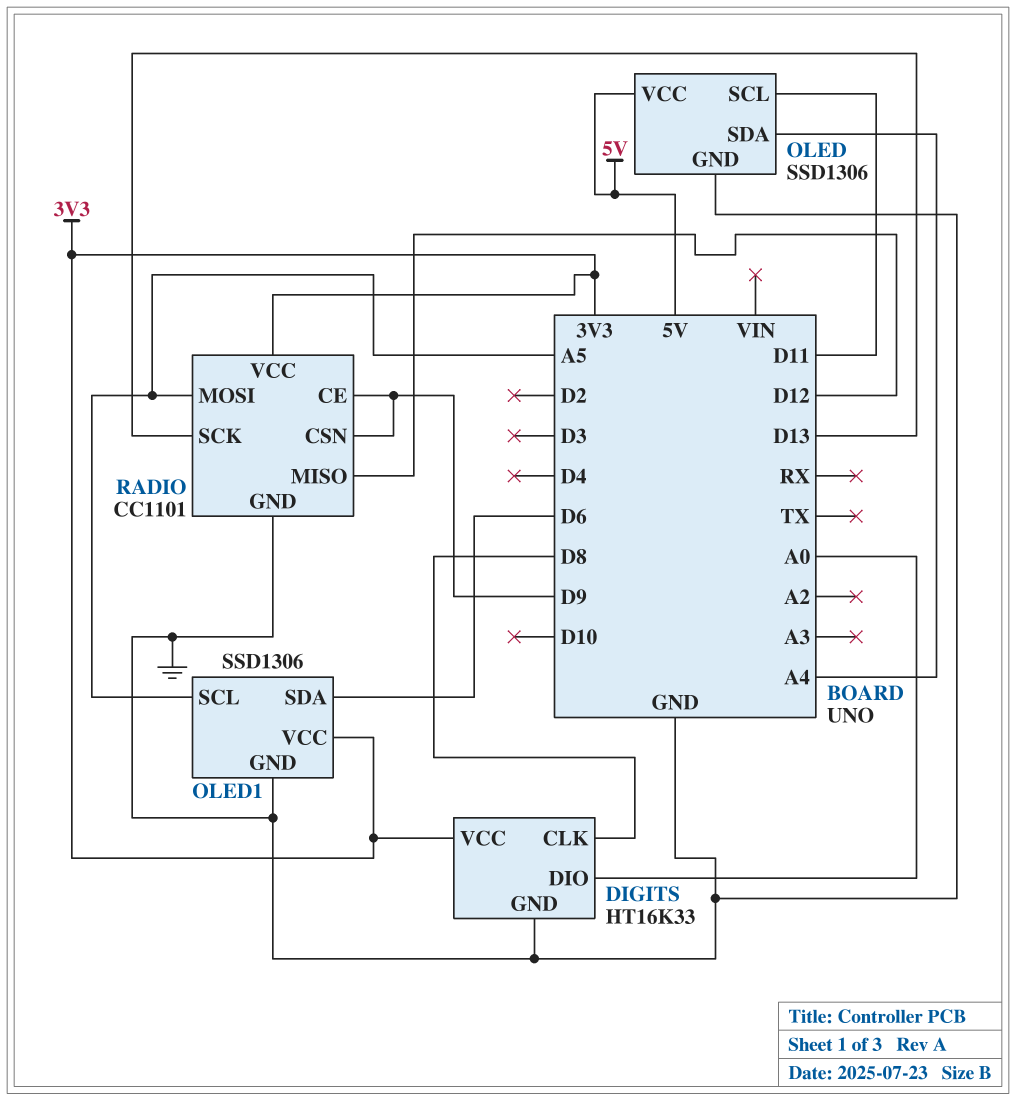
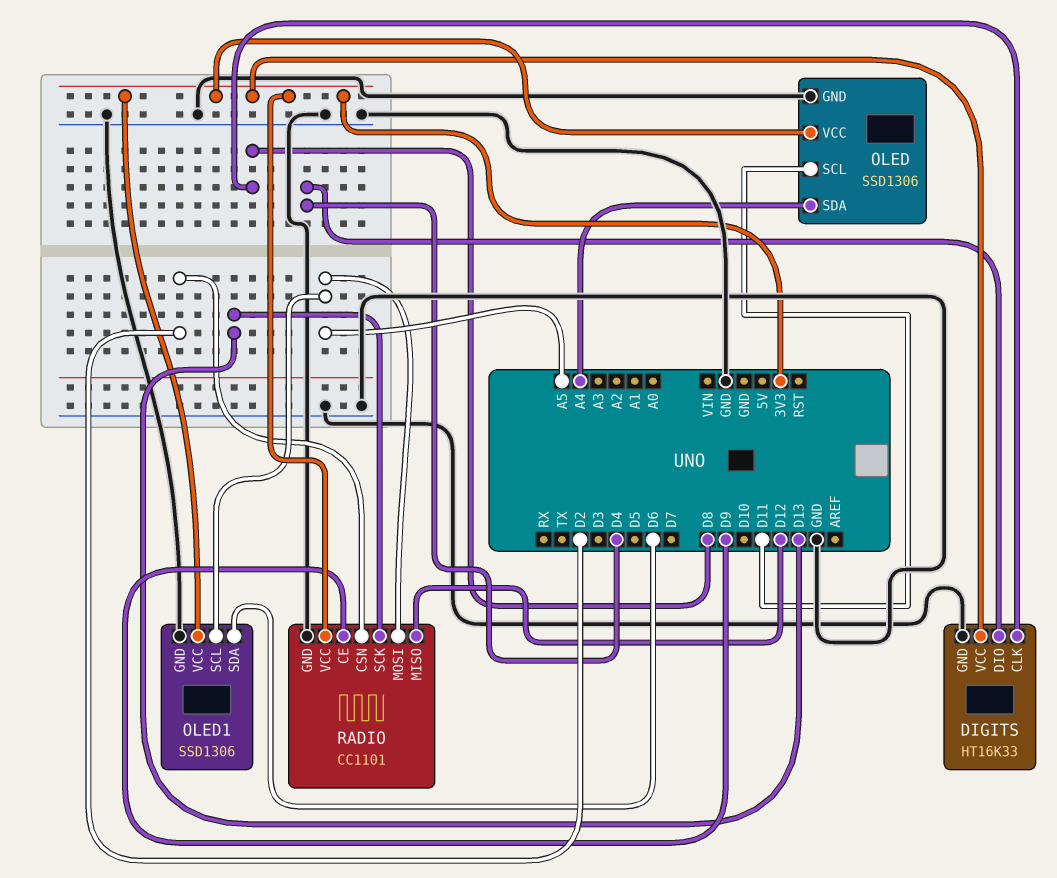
DIGITS pin DIO: A0 -> D4
OLED pin VCC: 5V -> 3V3
RADIO pin CSN: D9 -> D2

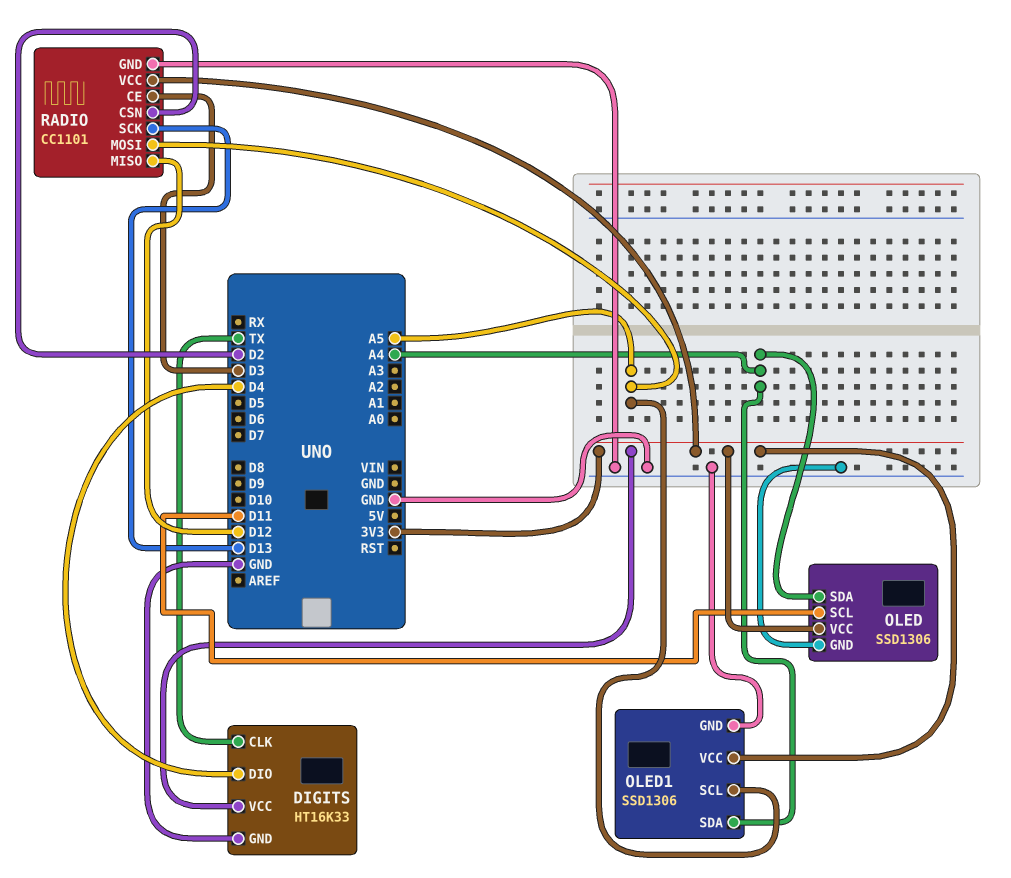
DIGITS pin CLK: D8 -> TX
OLED1 pin SDA: D6 -> A4
RADIO pin CE: D9 -> D3

